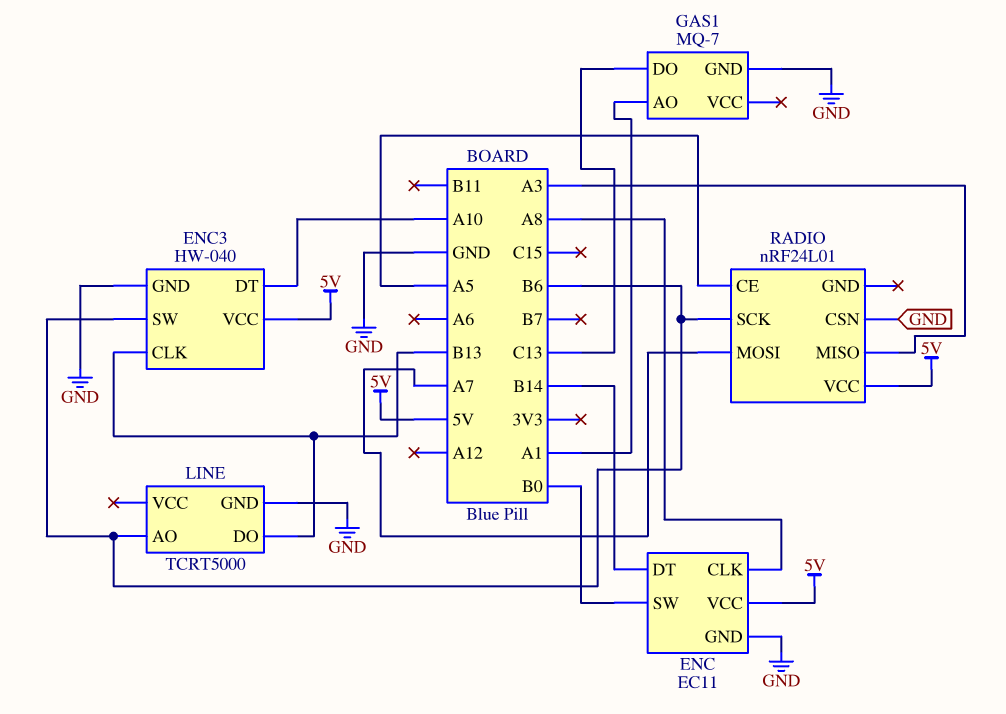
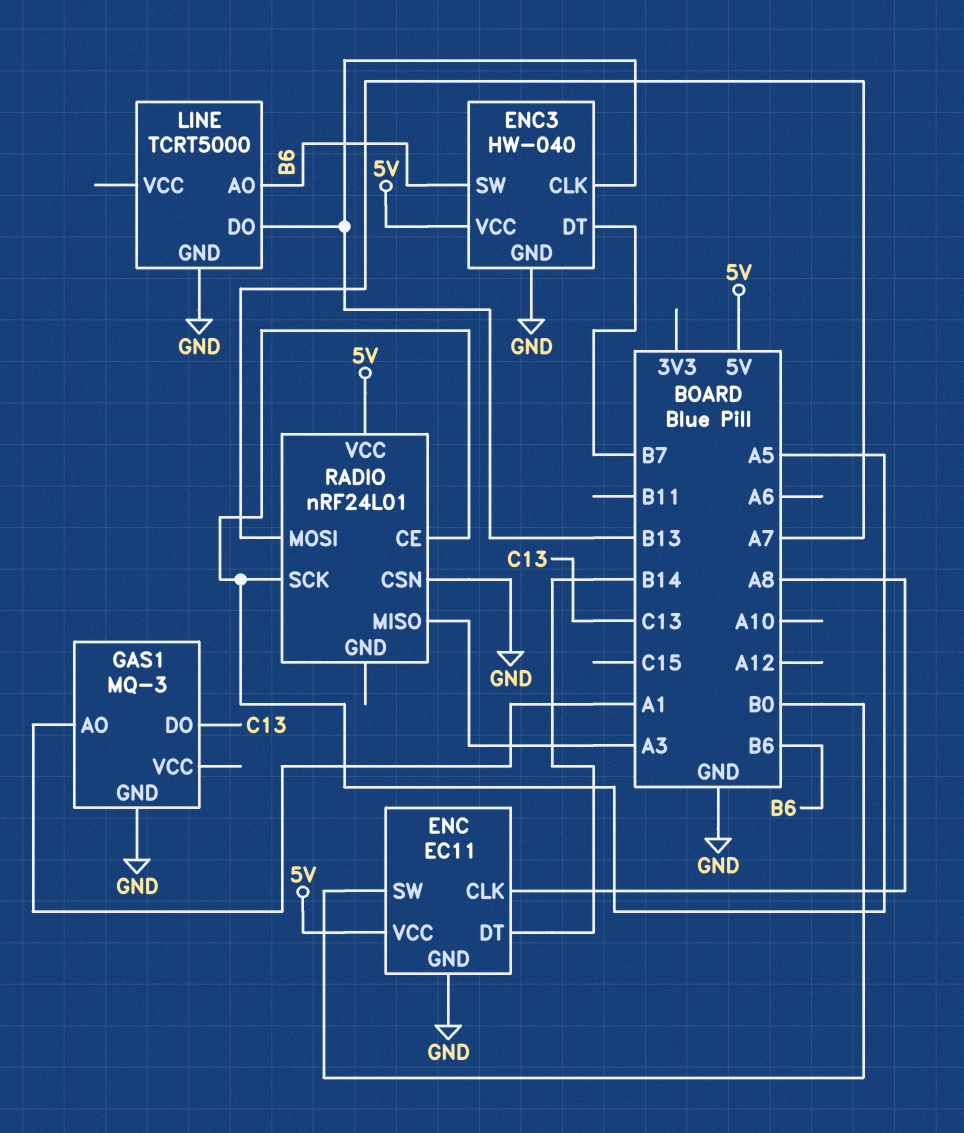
ENC3 pin DT: A10 -> B7
GAS1: MQ-7 -> MQ-3
RADIO pin SCK: B6 -> A5

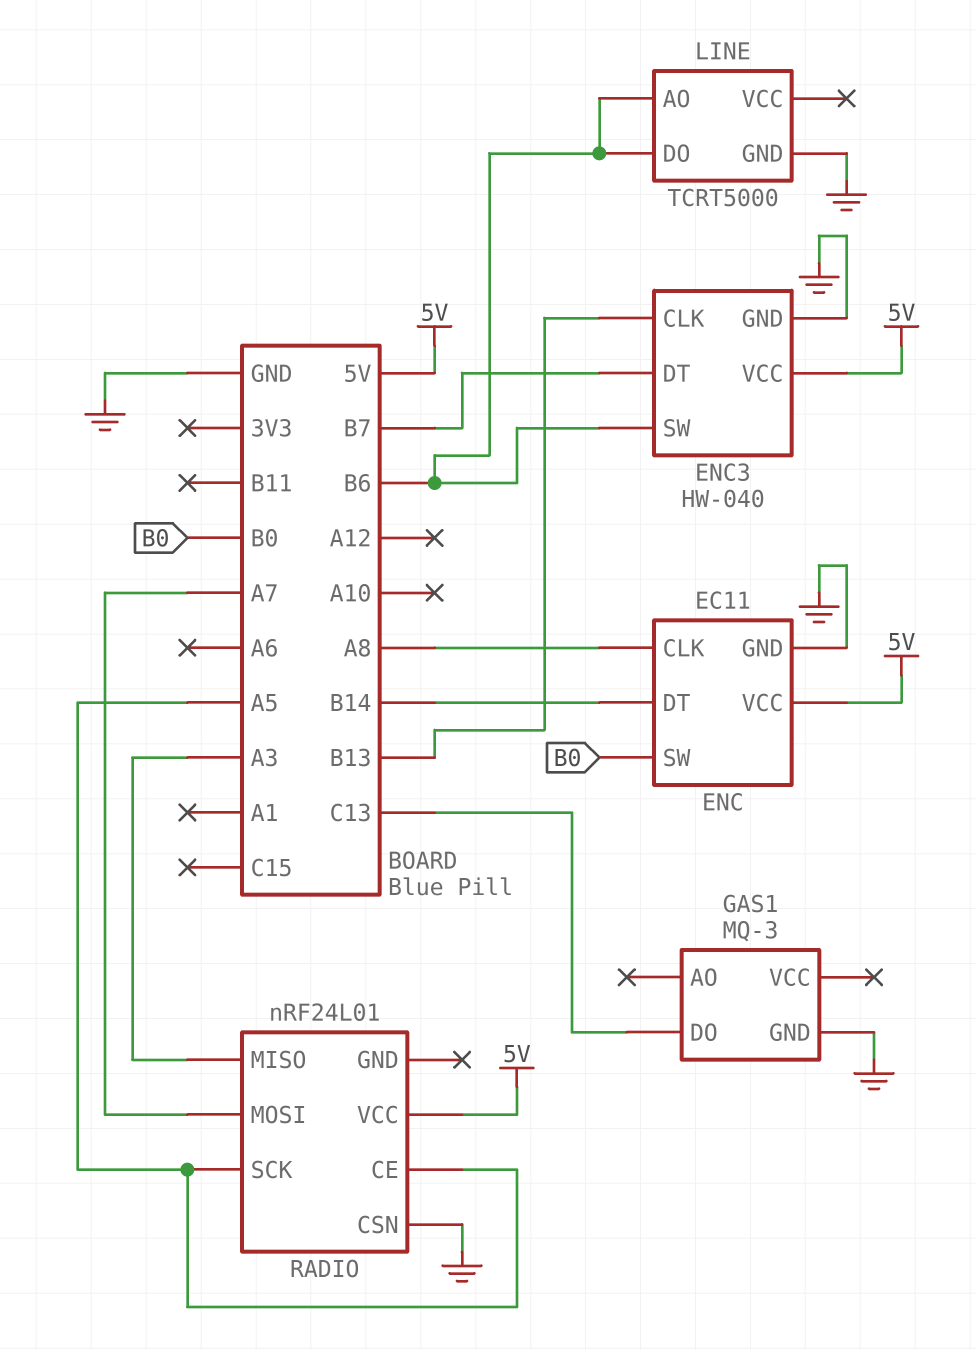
GAS1 pin AO: A1 -> none
LINE pin DO: B13 -> B6

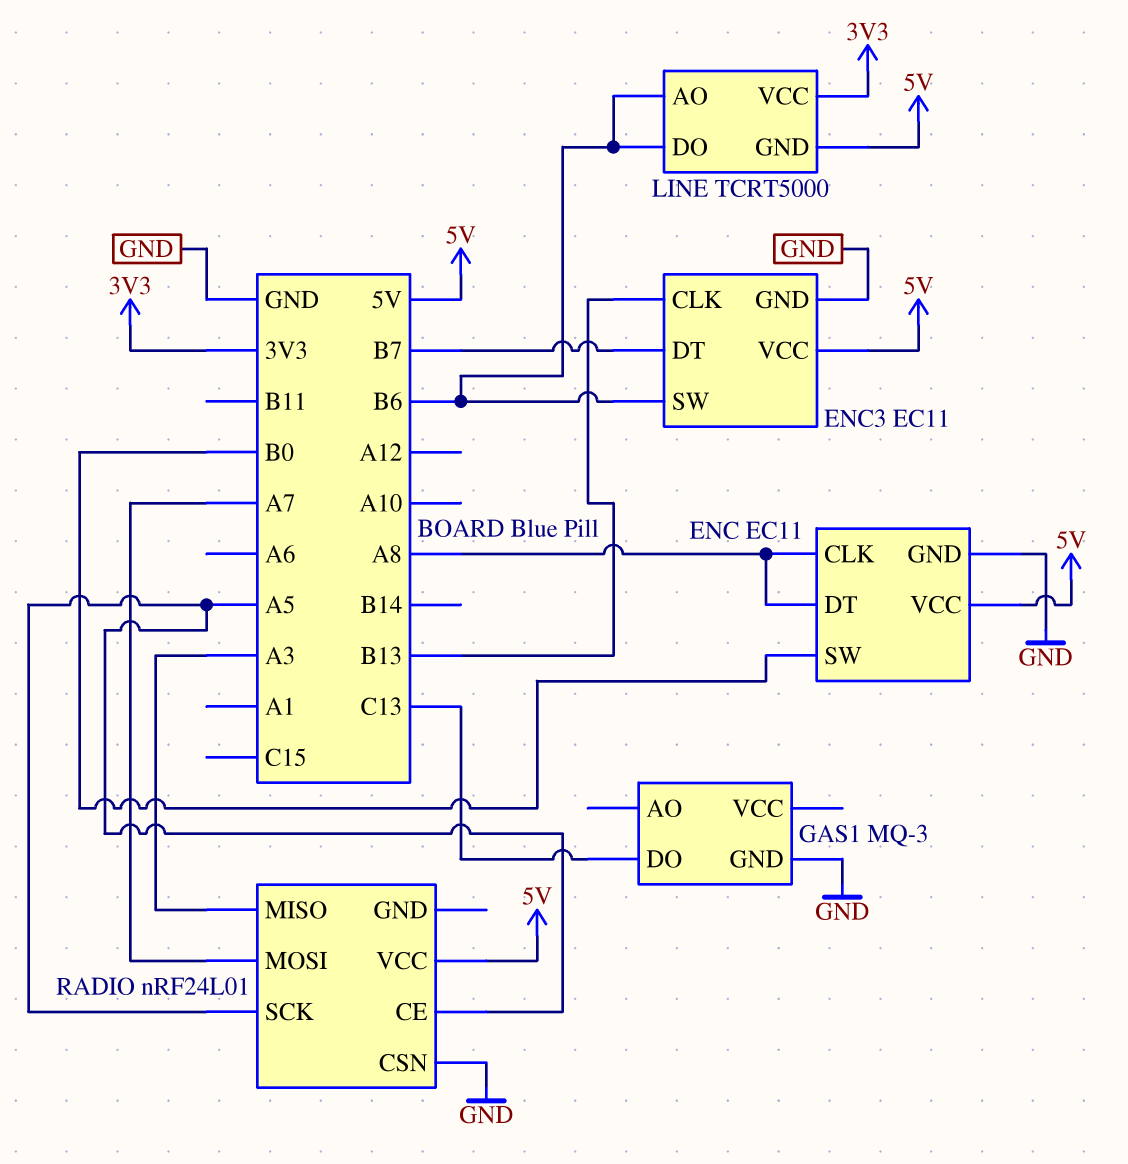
ENC pin DT: B14 -> A8
ENC3: HW-040 -> EC11
LINE pin GND: GND -> 5V
LINE pin VCC: none -> 3V3

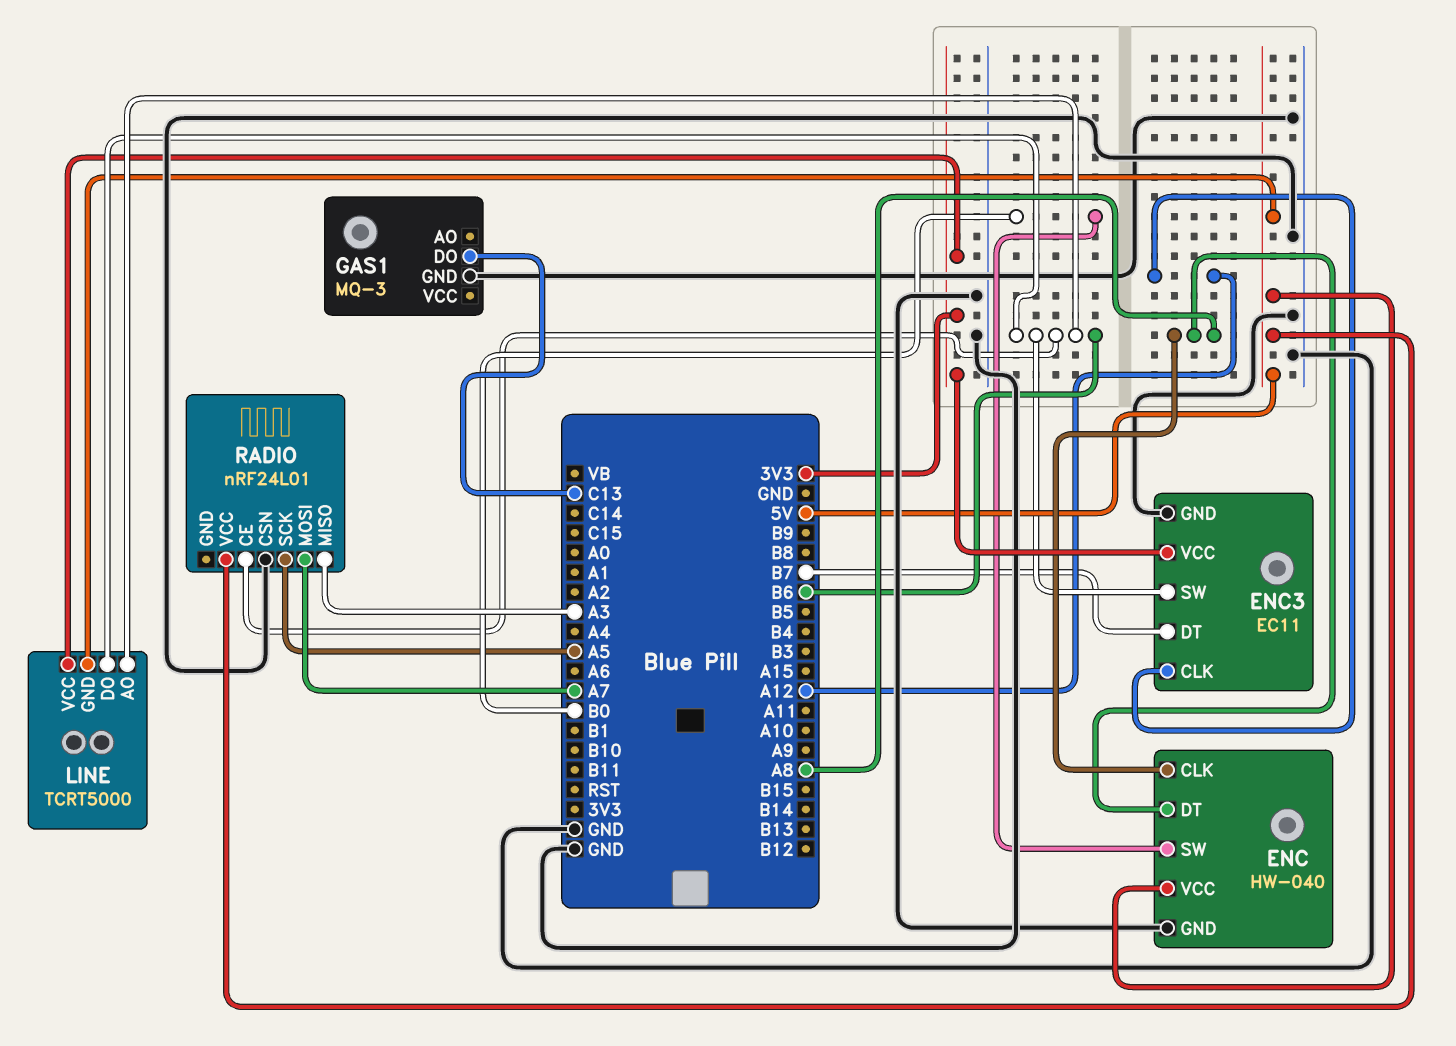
ENC: EC11 -> HW-040
ENC3 pin CLK: B13 -> A12
ENC3 pin VCC: 5V -> 3V3
RADIO pin CE: A5 -> B6

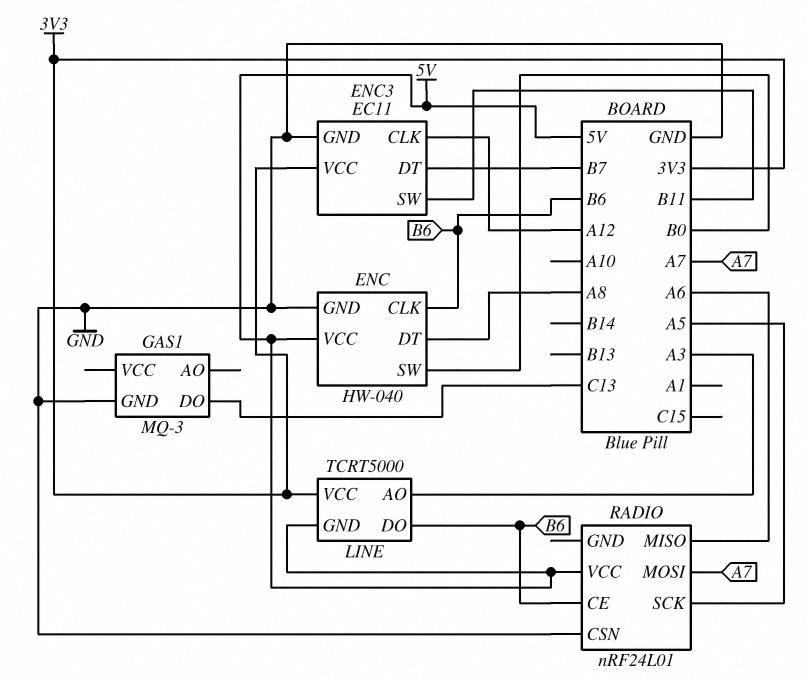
ENC pin CLK: A8 -> B6
ENC3 pin SW: B6 -> B11
LINE pin AO: B6 -> A3
RADIO pin MISO: A3 -> A6

